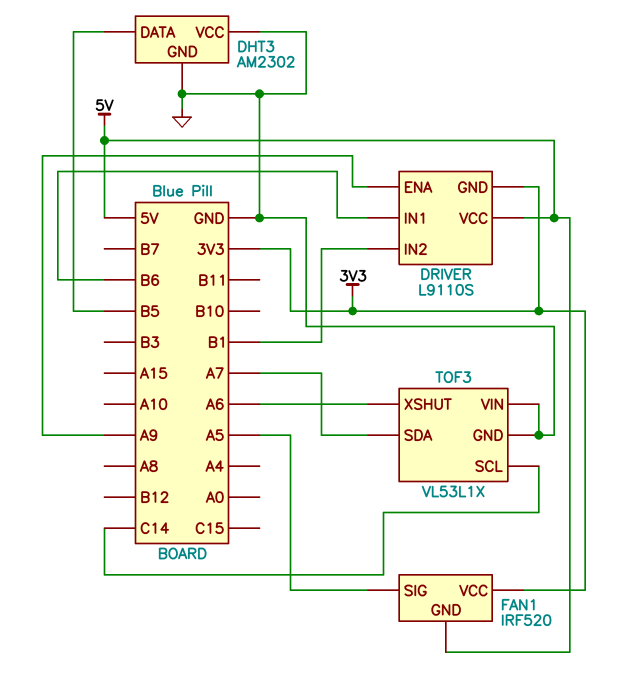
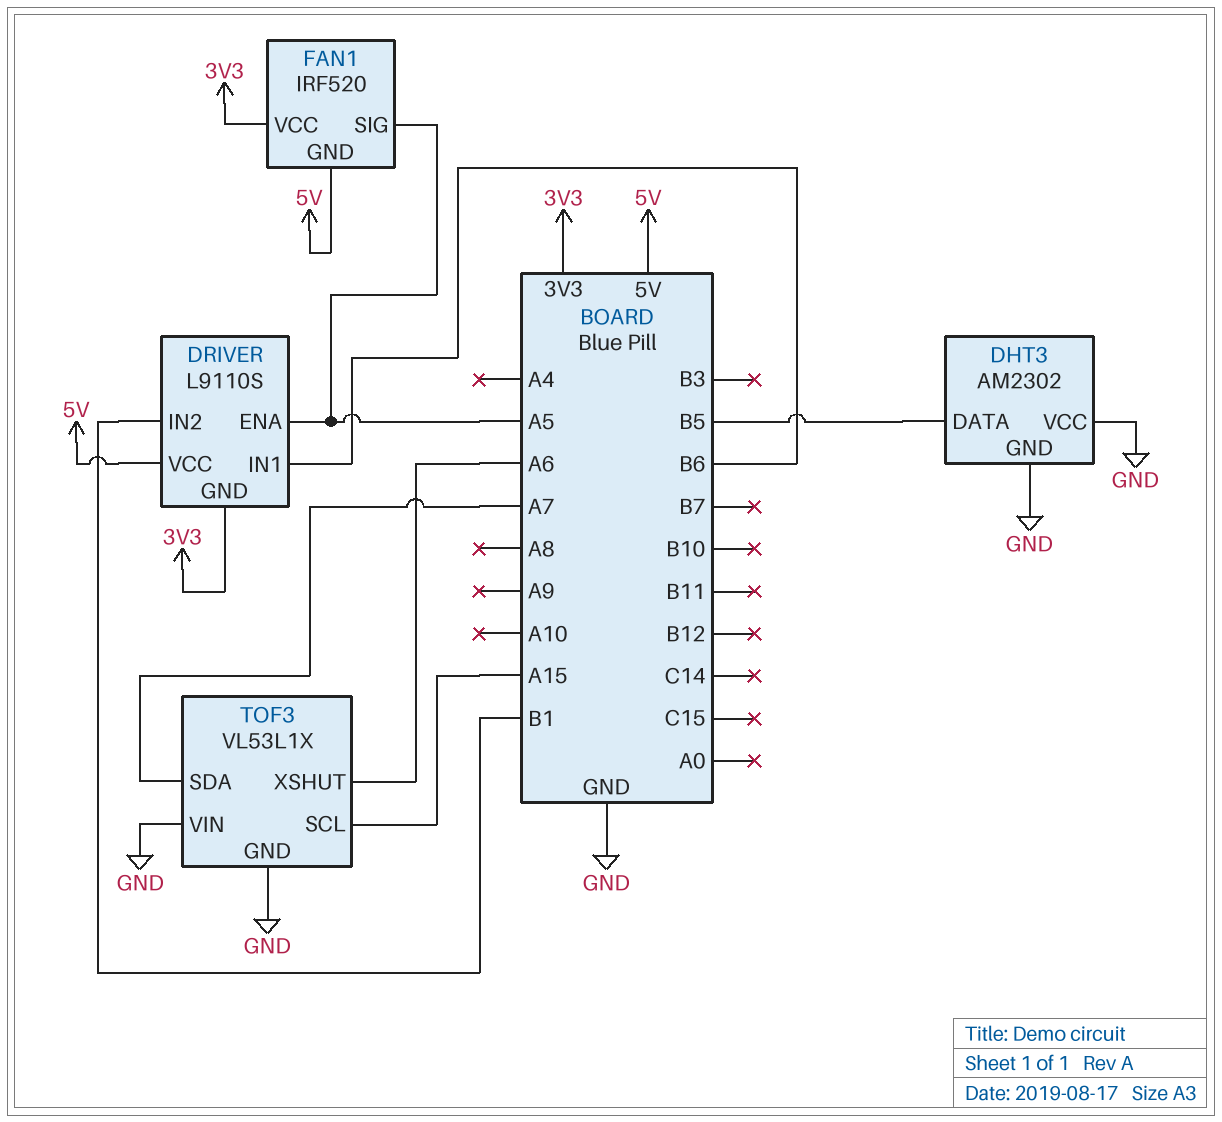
DRIVER pin ENA: A9 -> A5
TOF3 pin SCL: C14 -> A15

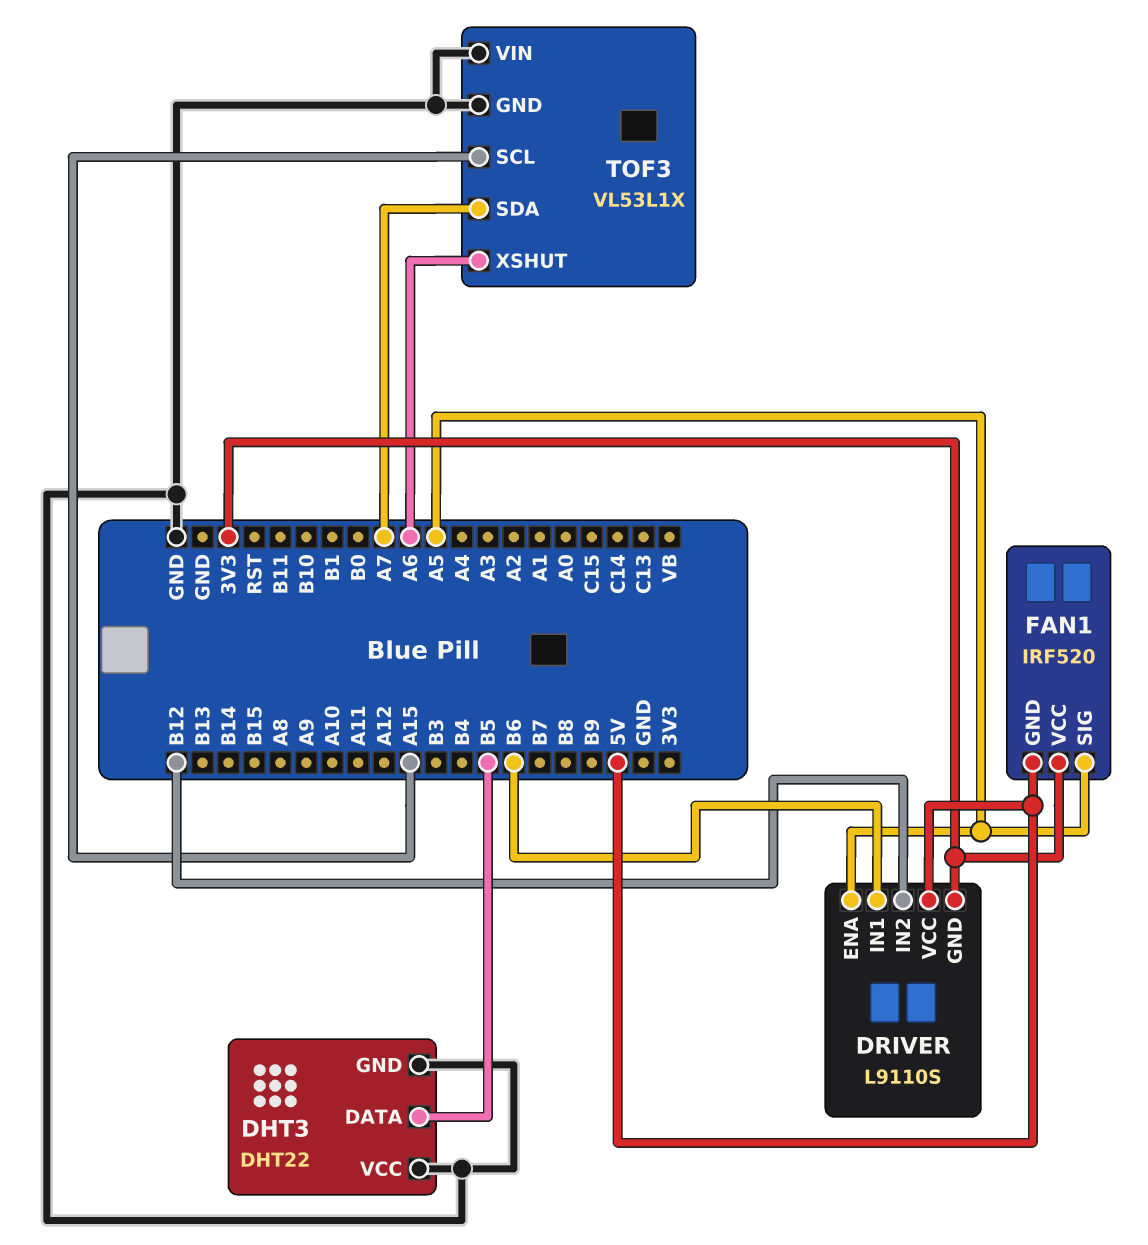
DHT3: AM2302 -> DHT22
DRIVER pin IN2: B1 -> B12

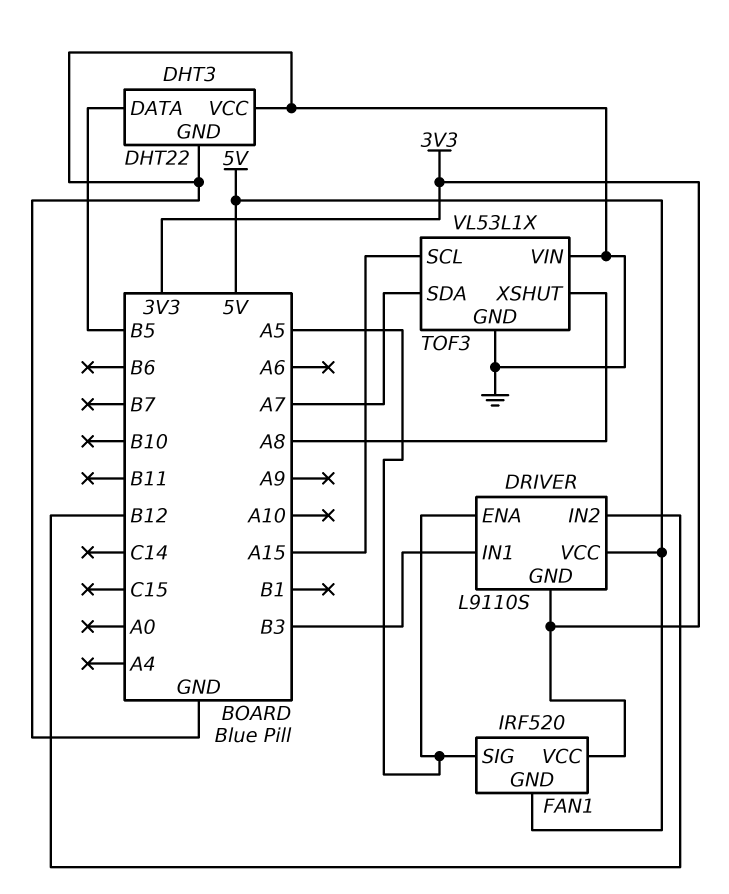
DRIVER pin IN1: B6 -> B3
TOF3 pin XSHUT: A6 -> A8

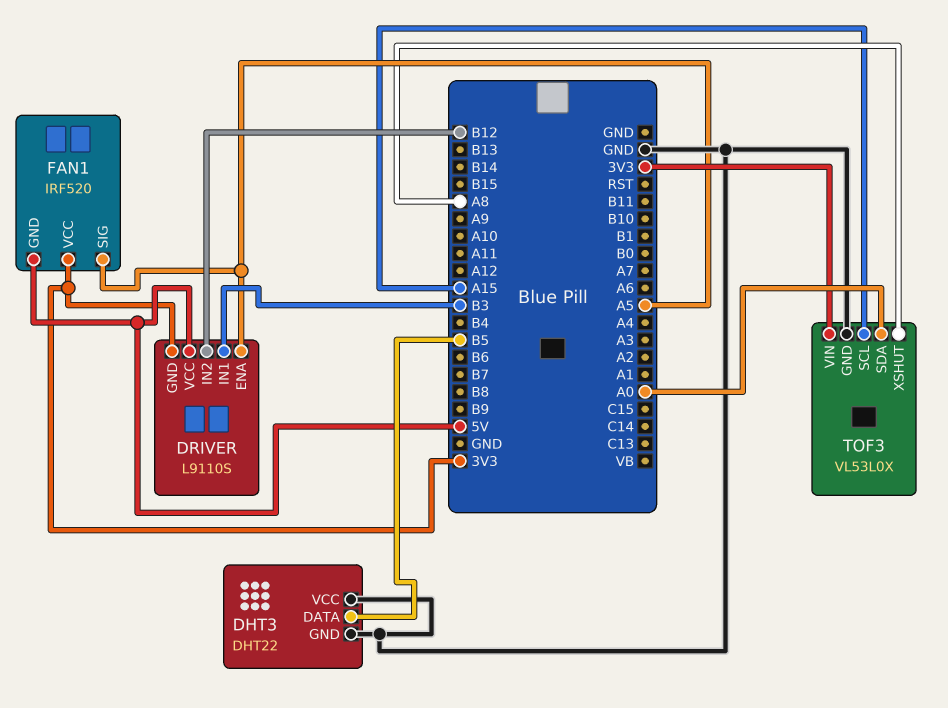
TOF3: VL53L1X -> VL53L0X
TOF3 pin SDA: A7 -> A0
TOF3 pin VIN: GND -> 3V3

